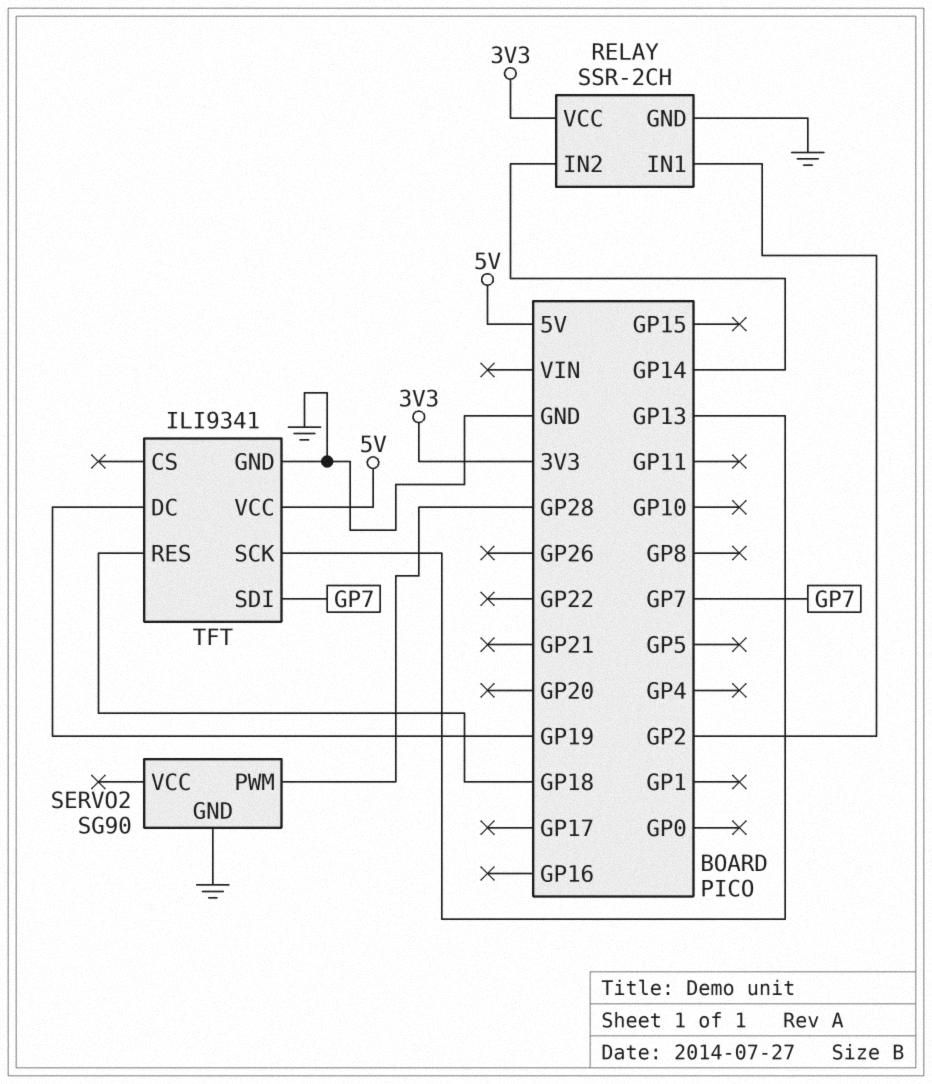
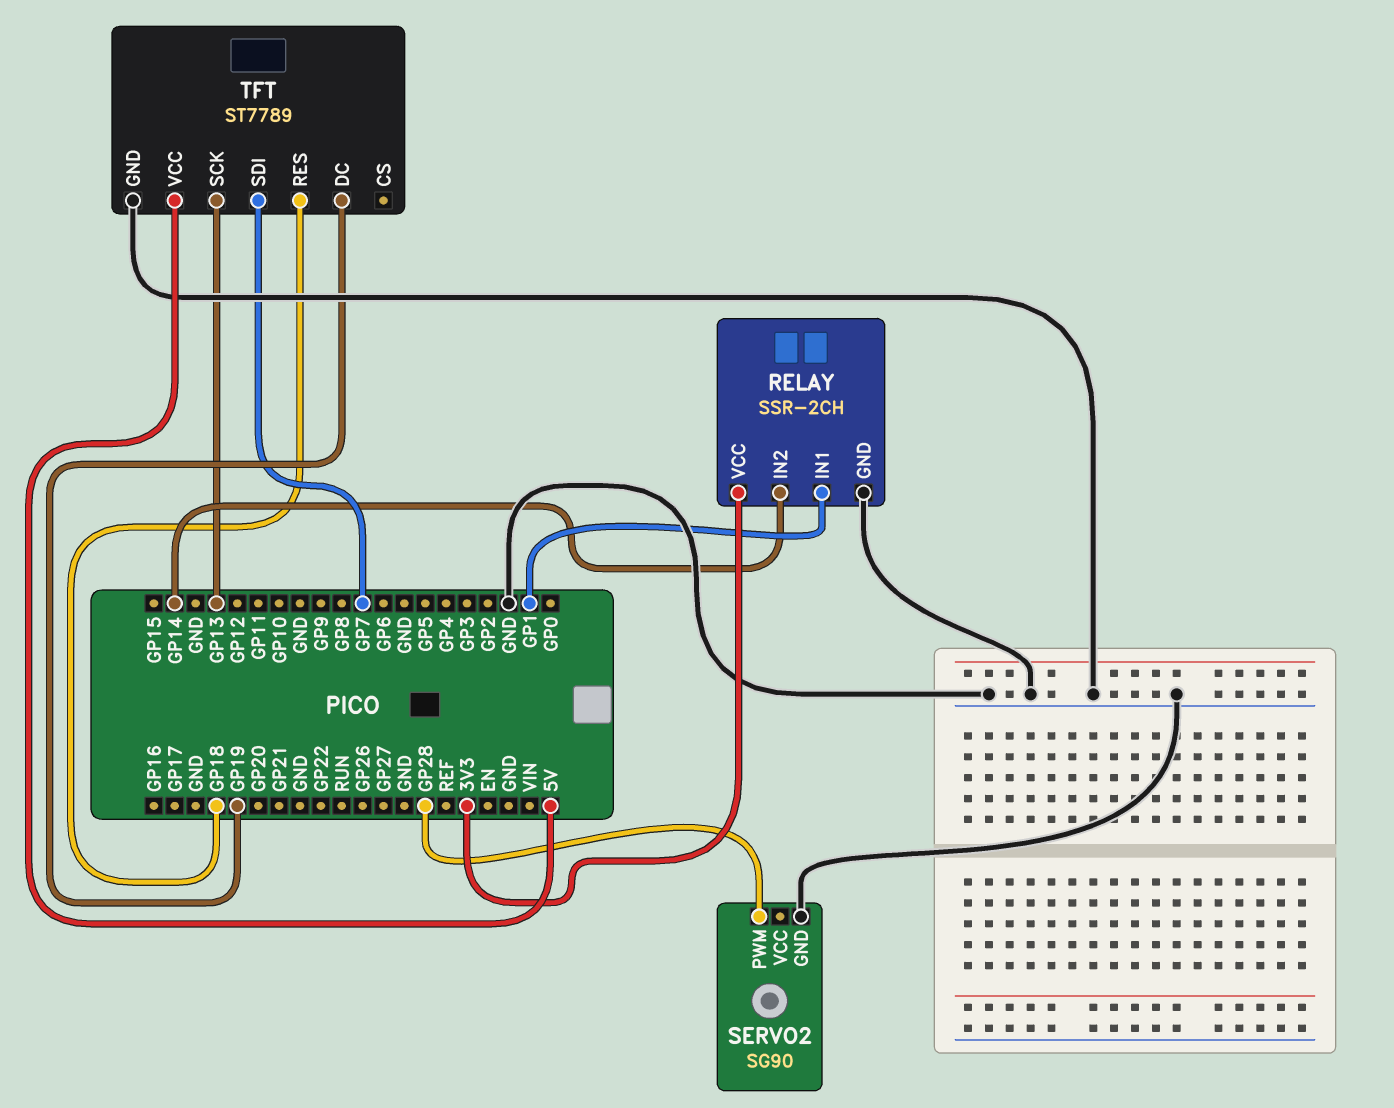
RELAY pin IN1: GP2 -> GP1
TFT: ILI9341 -> ST7789

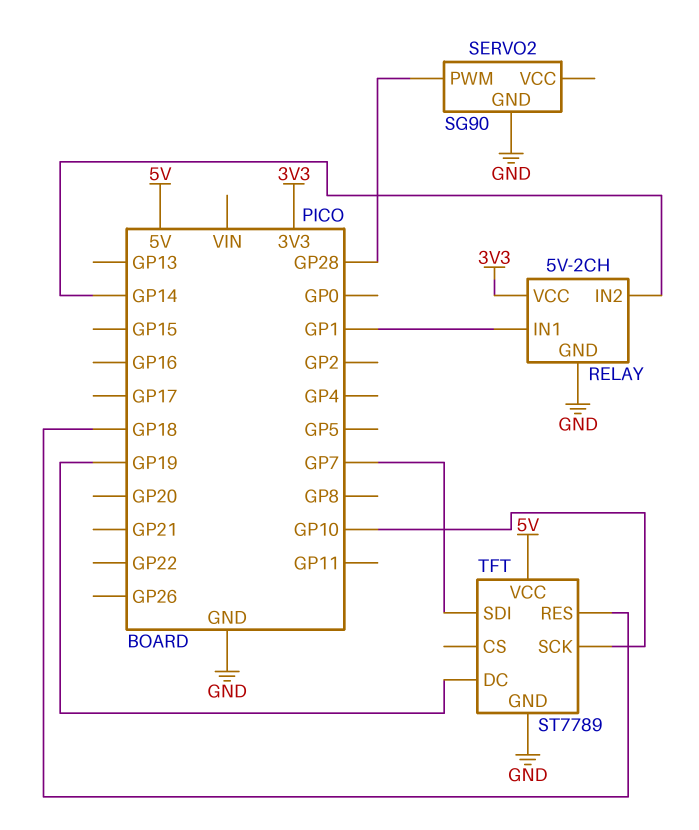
RELAY: SSR-2CH -> 5V-2CH
TFT pin SCK: GP13 -> GP10

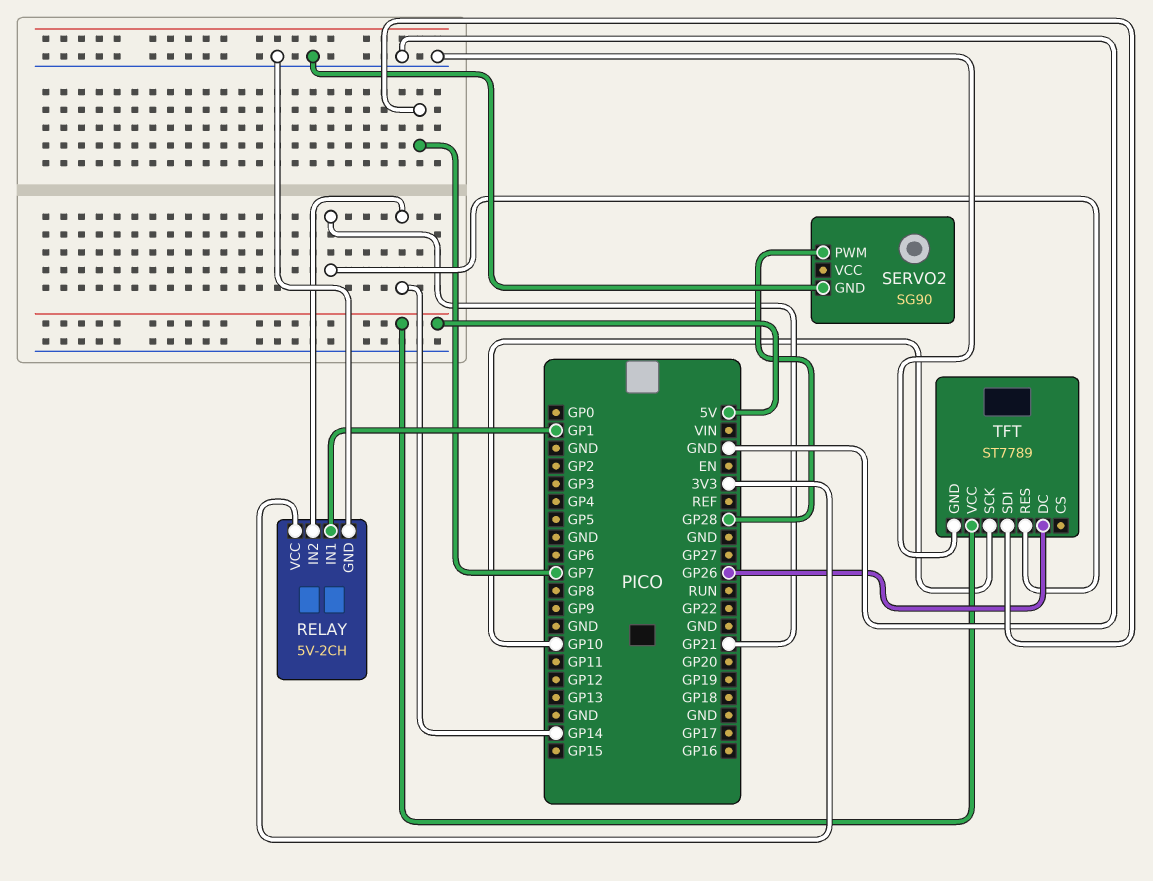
TFT pin DC: GP19 -> GP26
TFT pin RES: GP18 -> GP21

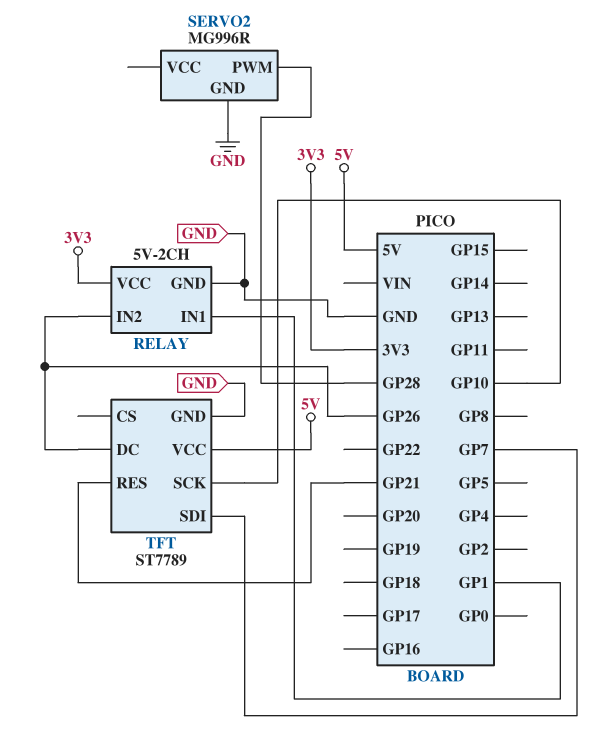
RELAY pin IN2: GP14 -> GP26
SERVO2: SG90 -> MG996R

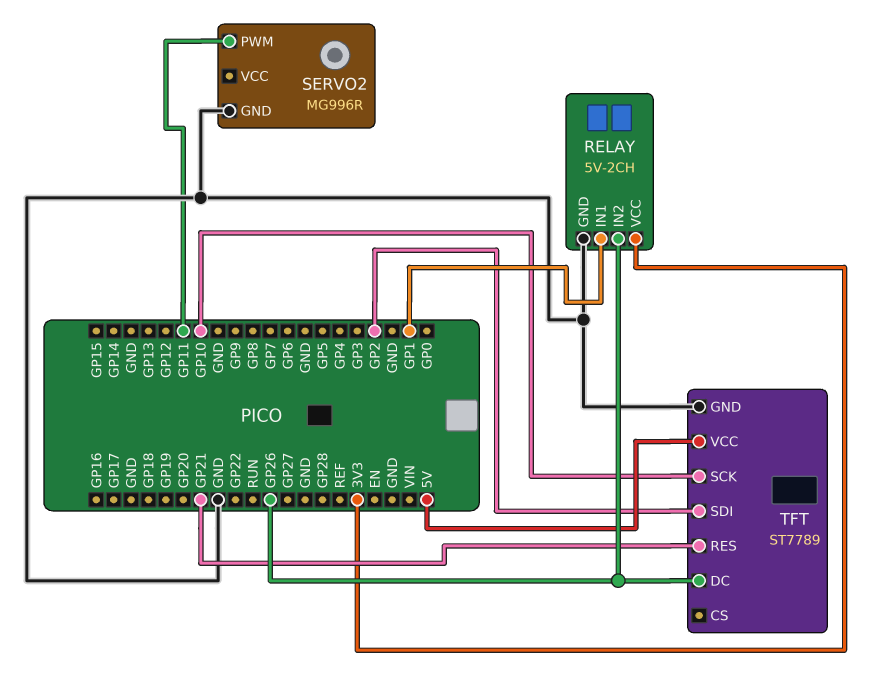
SERVO2 pin PWM: GP28 -> GP11
TFT pin SDI: GP7 -> GP2

